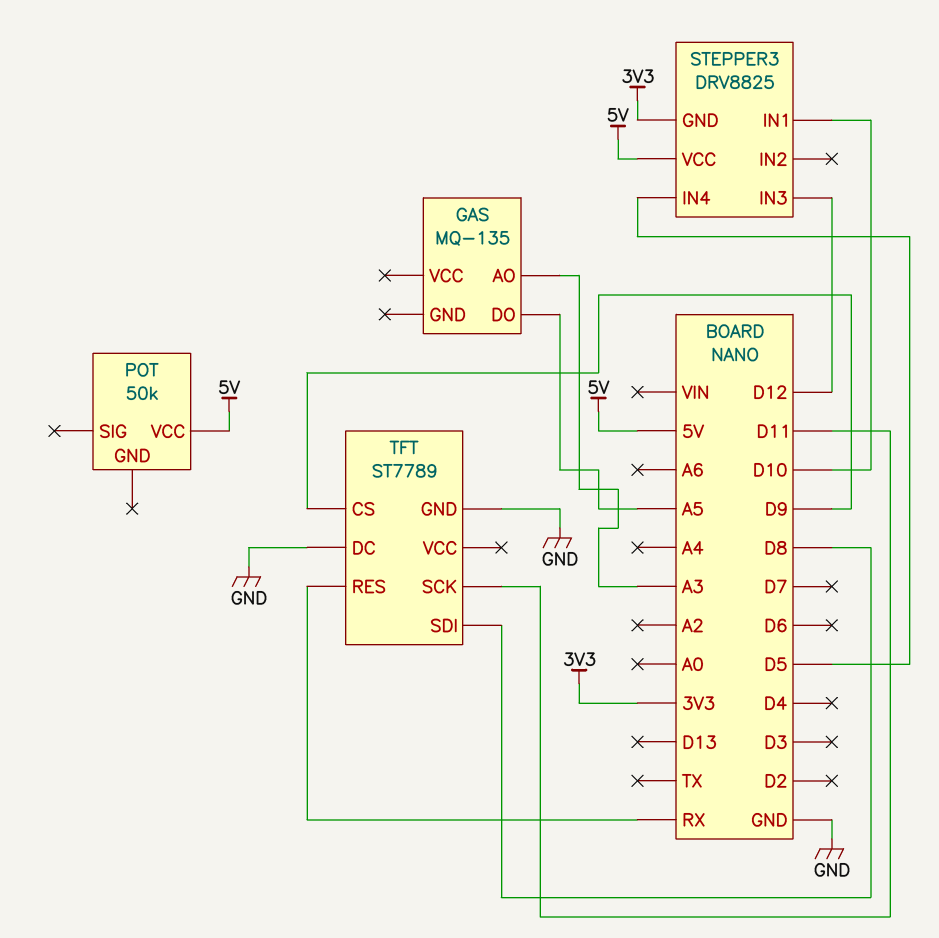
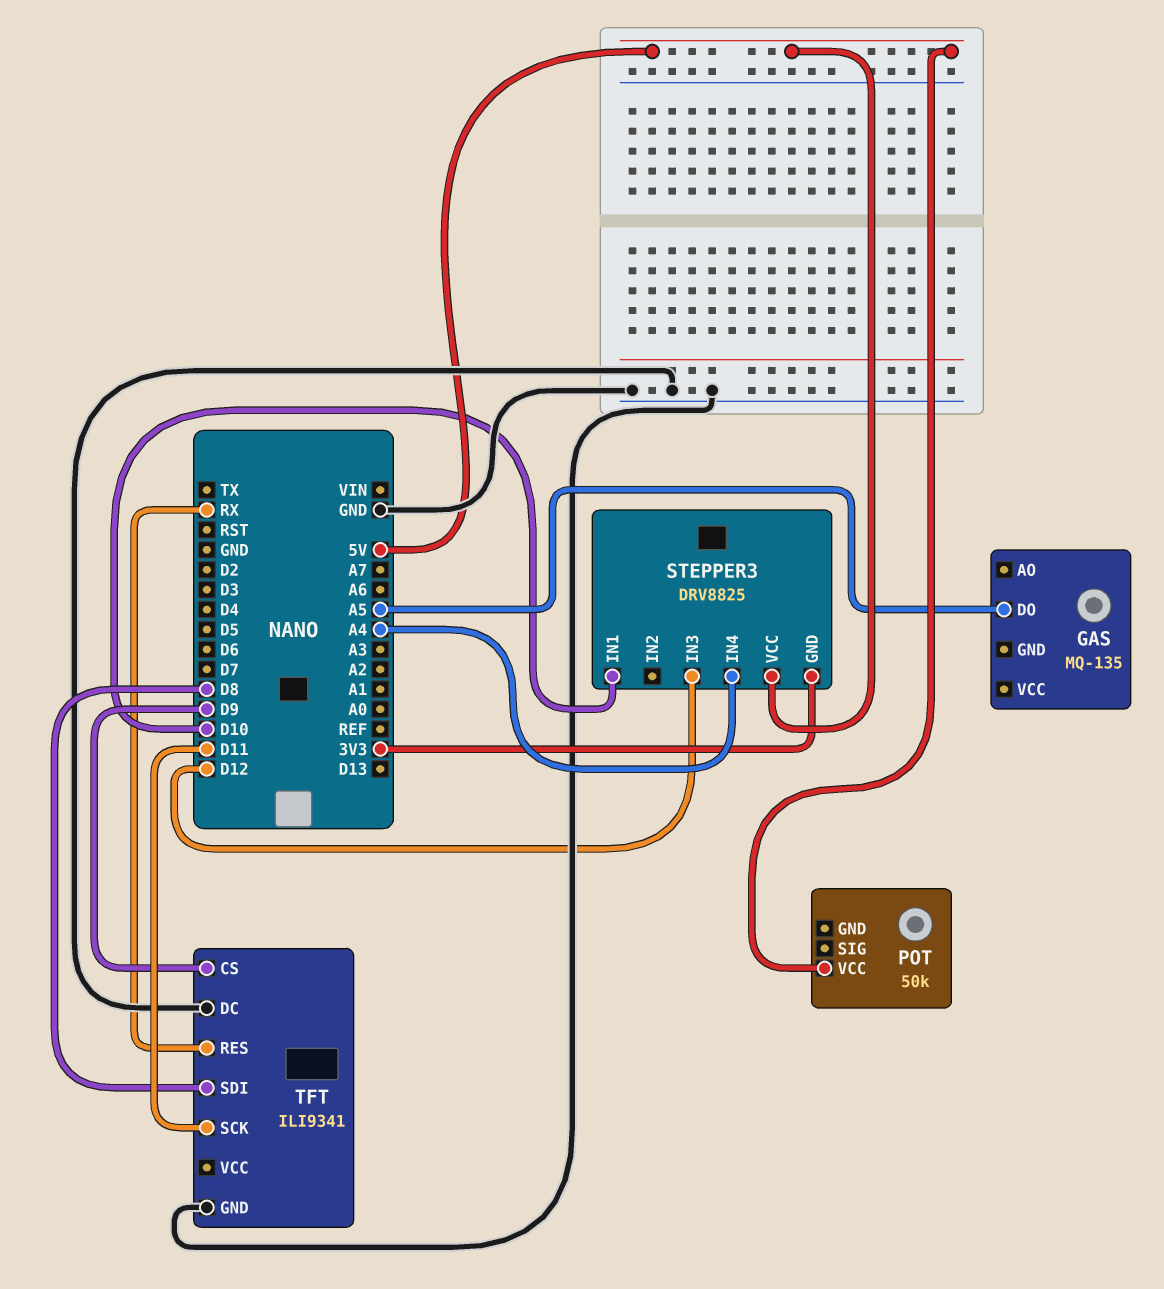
GAS pin AO: A3 -> none
STEPPER3 pin IN4: D5 -> A4
TFT: ST7789 -> ILI9341

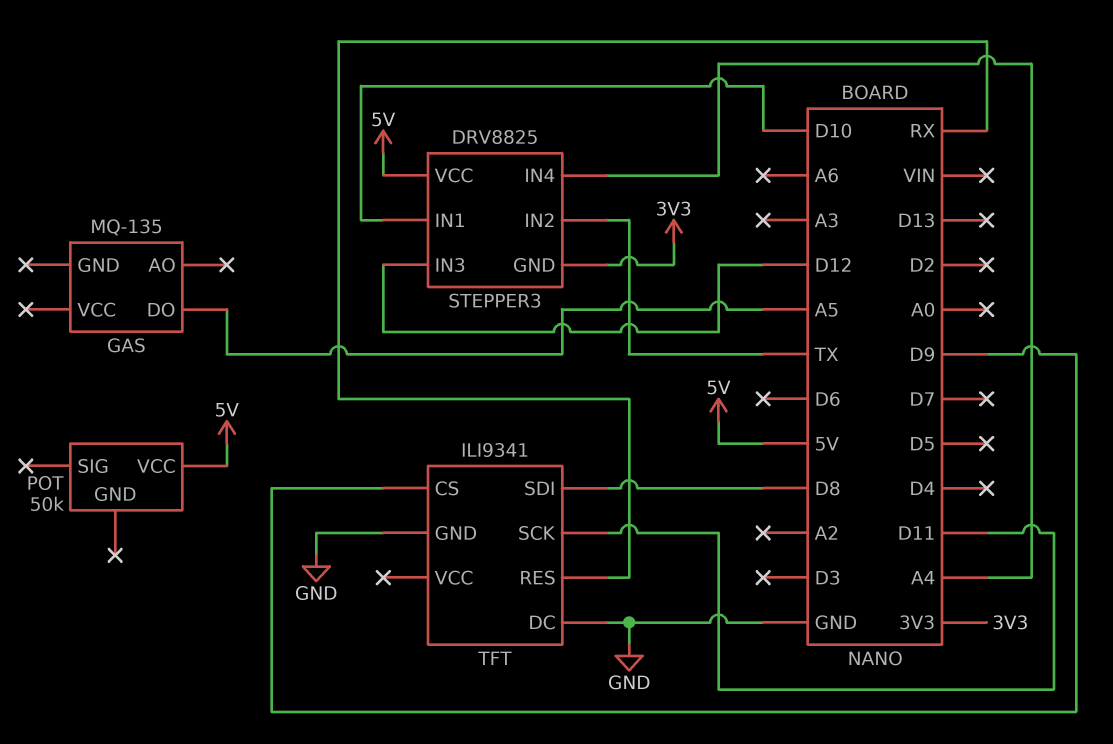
STEPPER3 pin IN2: none -> TX

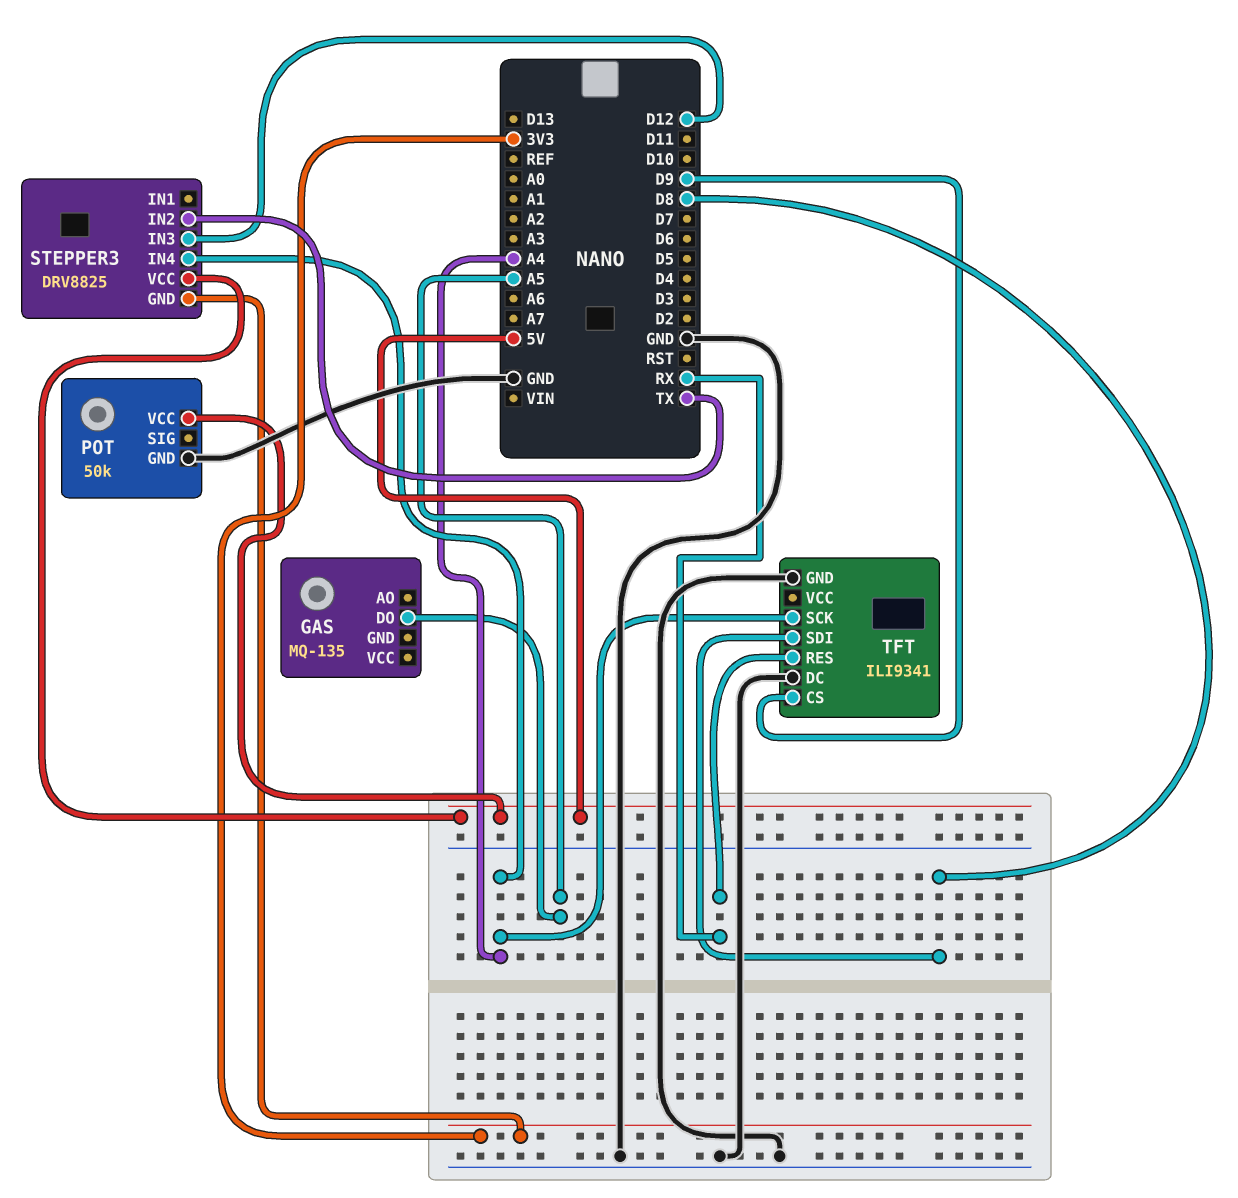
POT pin GND: none -> GND
STEPPER3 pin IN1: D10 -> none
TFT pin SCK: D11 -> A4

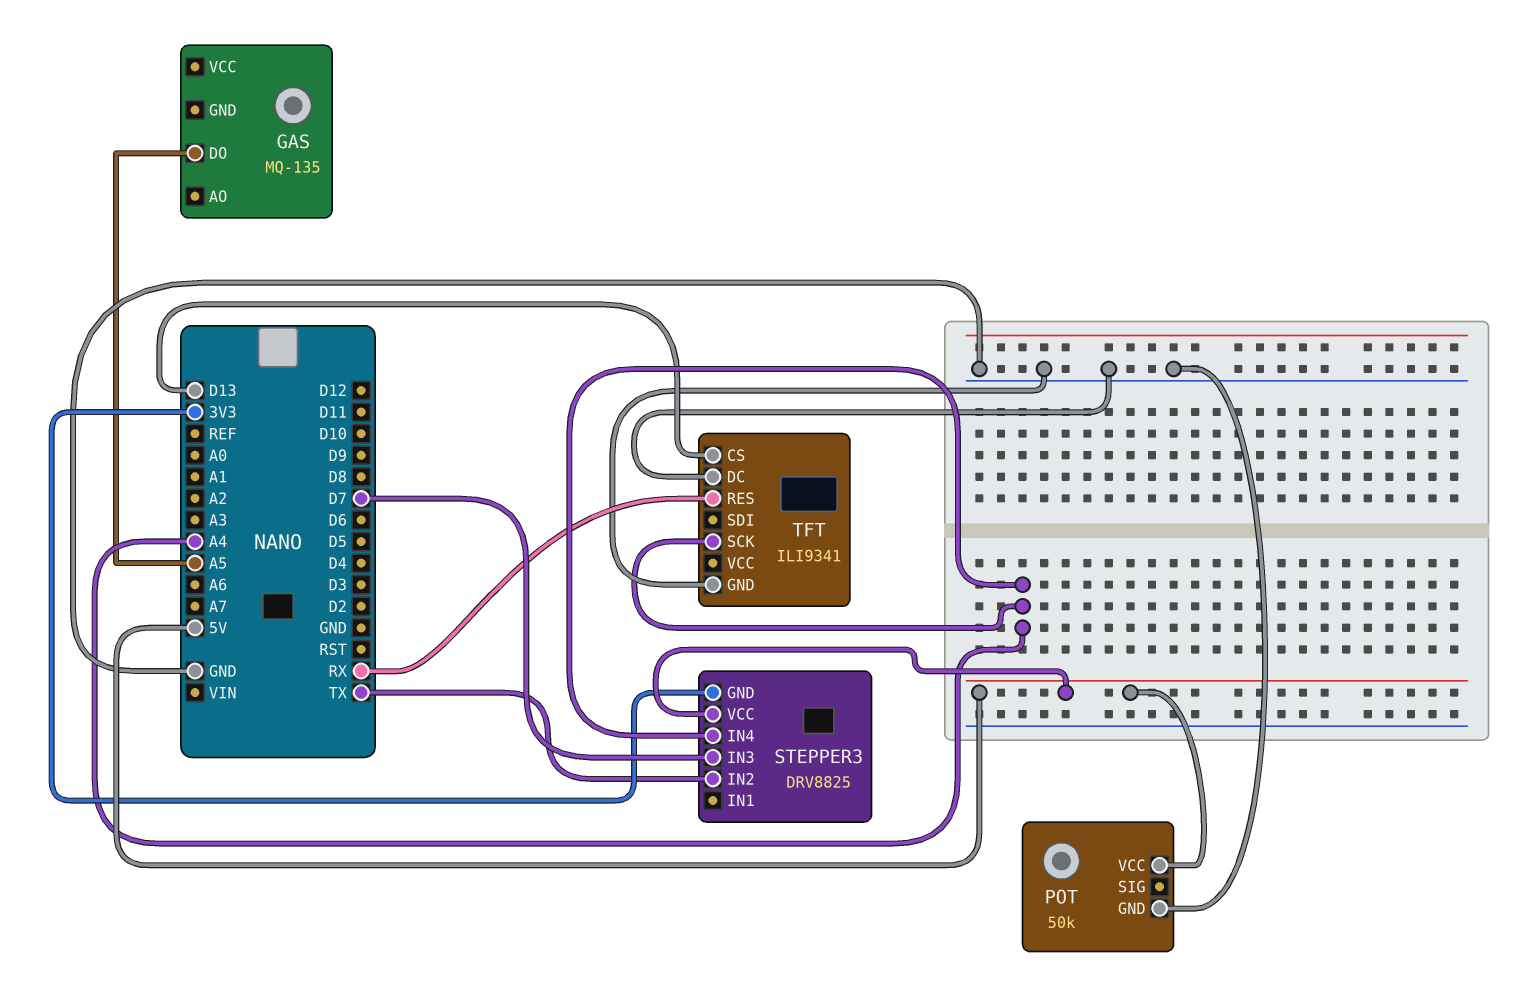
STEPPER3 pin IN3: D12 -> D7
TFT pin CS: D9 -> D13
TFT pin SDI: D8 -> none

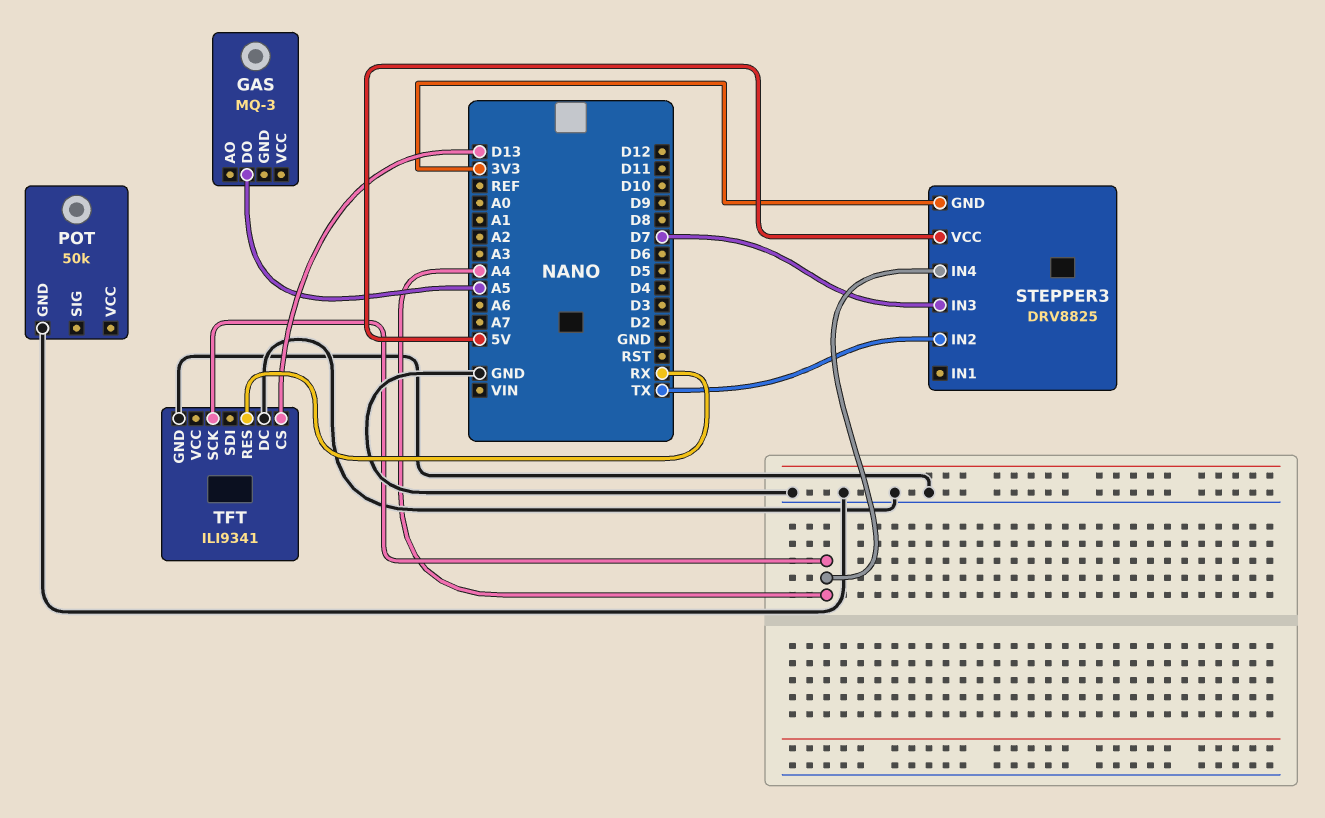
GAS: MQ-135 -> MQ-3
POT pin VCC: 5V -> none

